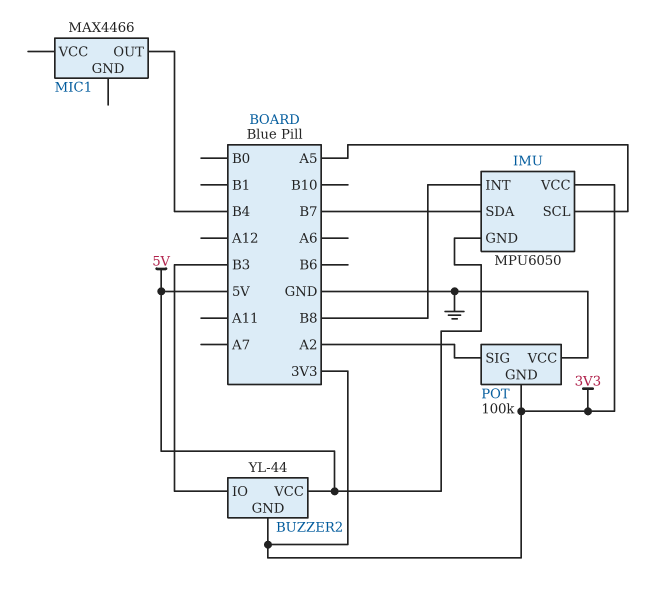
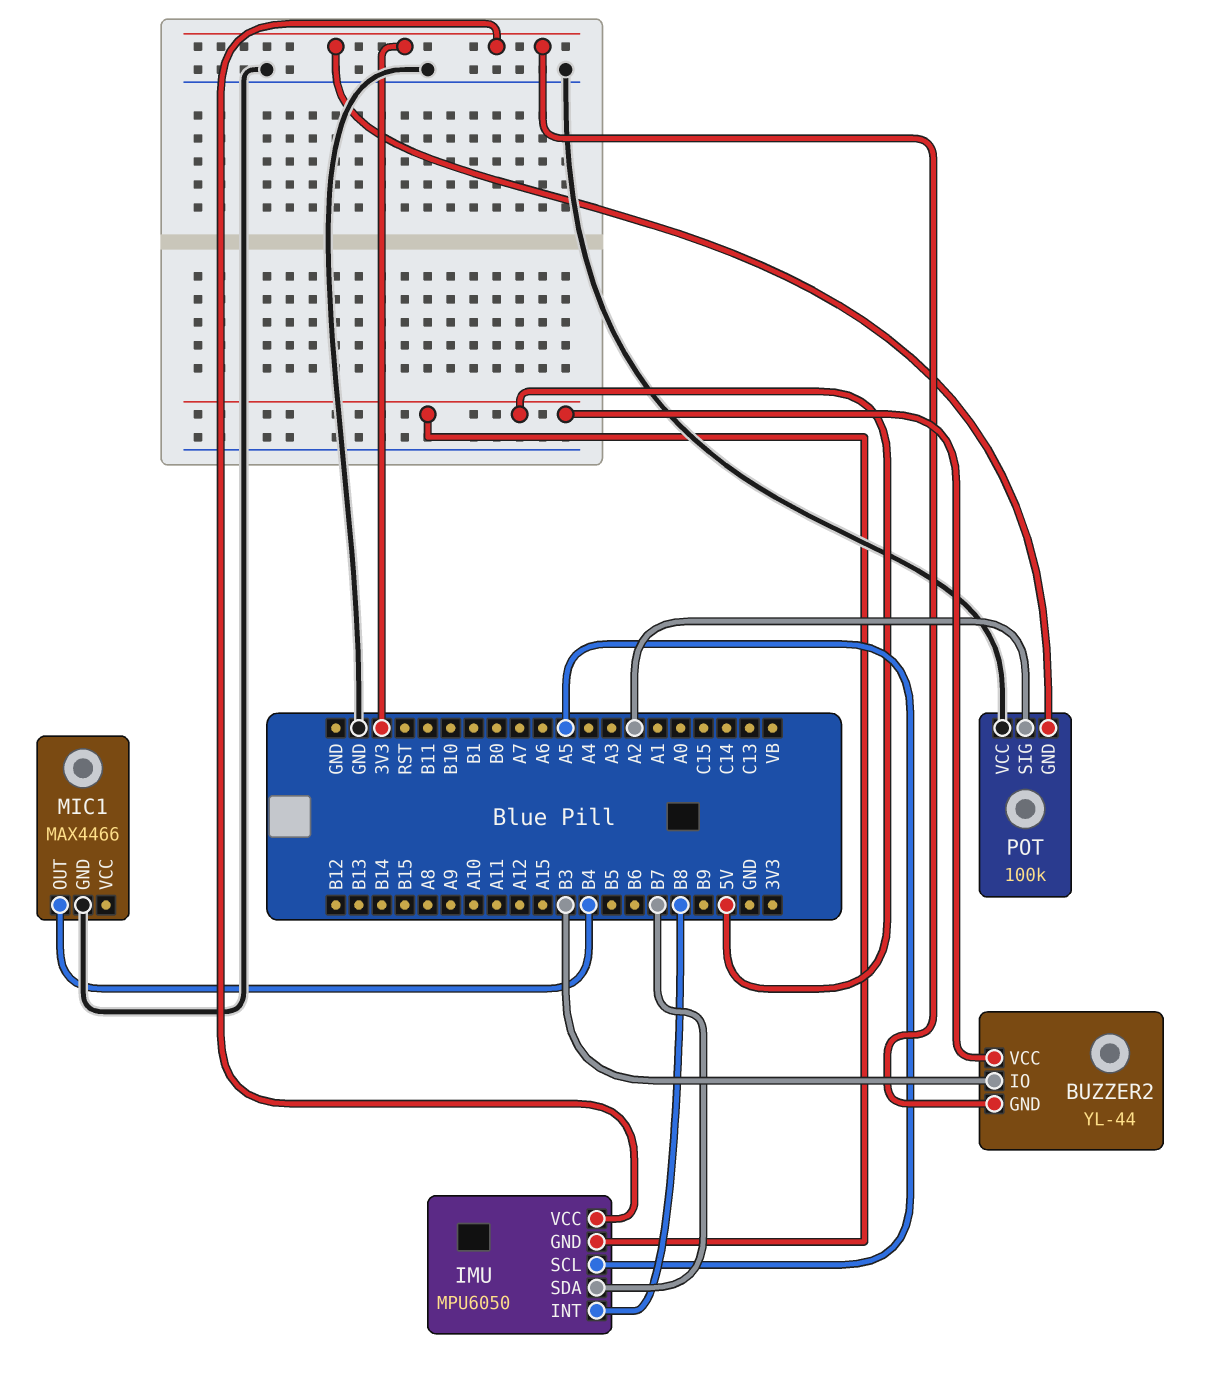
MIC1 pin GND: none -> GND

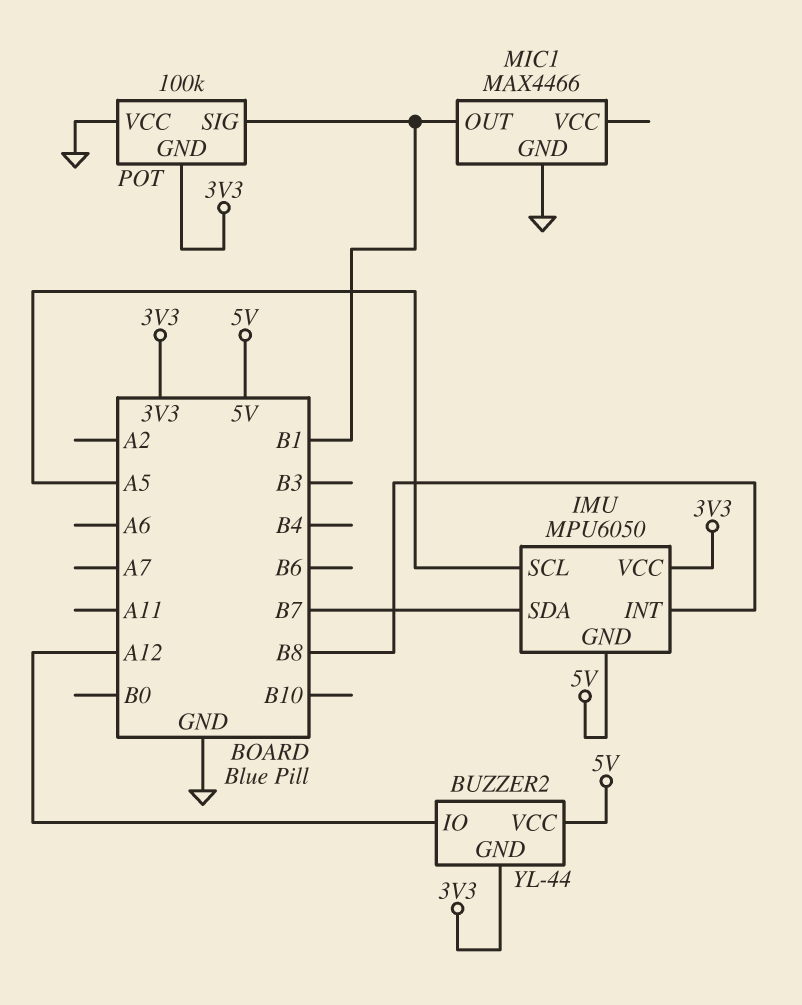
BUZZER2 pin IO: B3 -> A12
MIC1 pin OUT: B4 -> B1
POT pin SIG: A2 -> B1

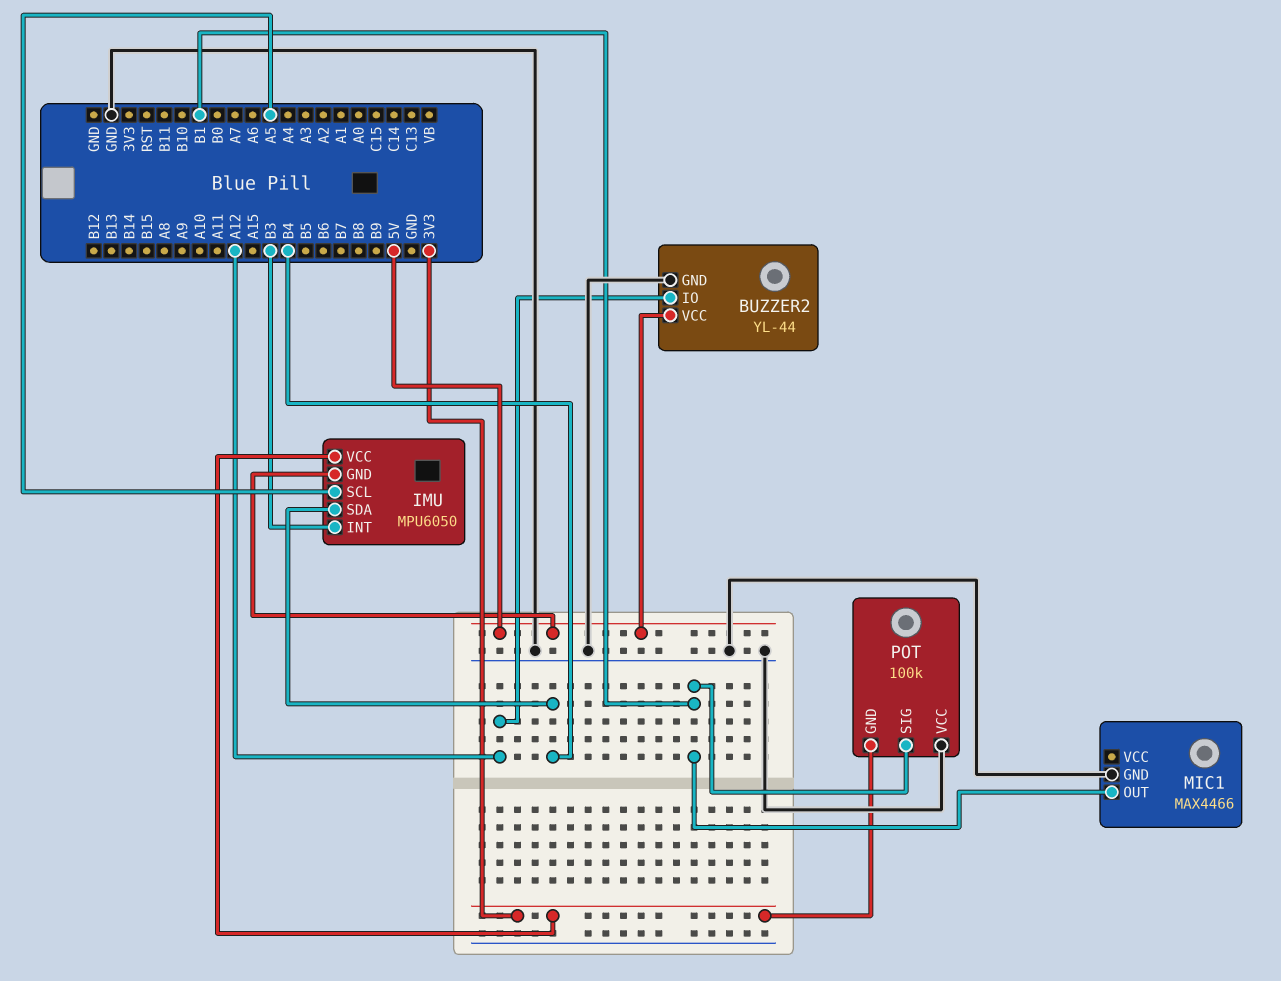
BUZZER2 pin GND: 3V3 -> GND
IMU pin INT: B8 -> B3
IMU pin SDA: B7 -> B4

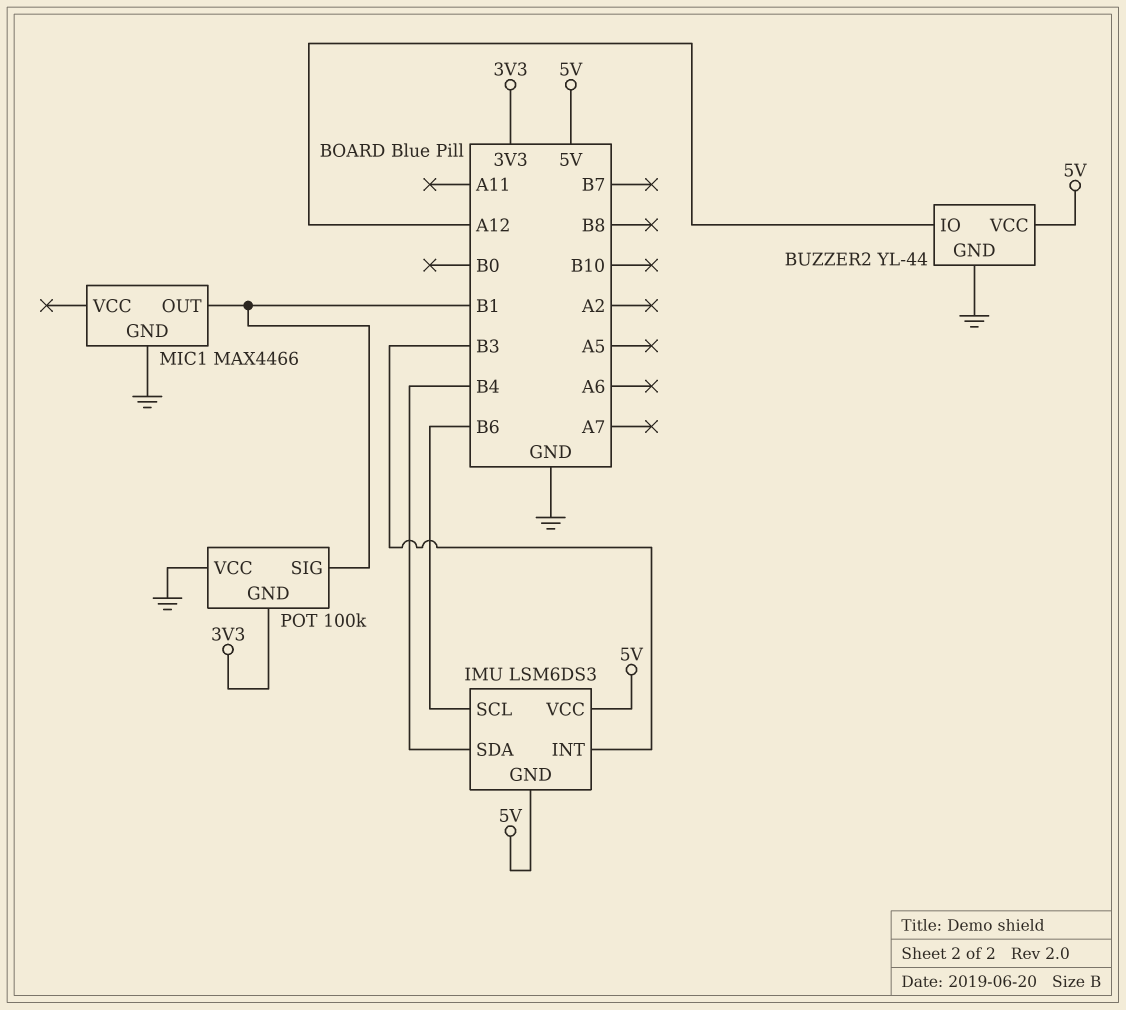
IMU: MPU6050 -> LSM6DS3
IMU pin SCL: A5 -> B6
IMU pin VCC: 3V3 -> 5V

